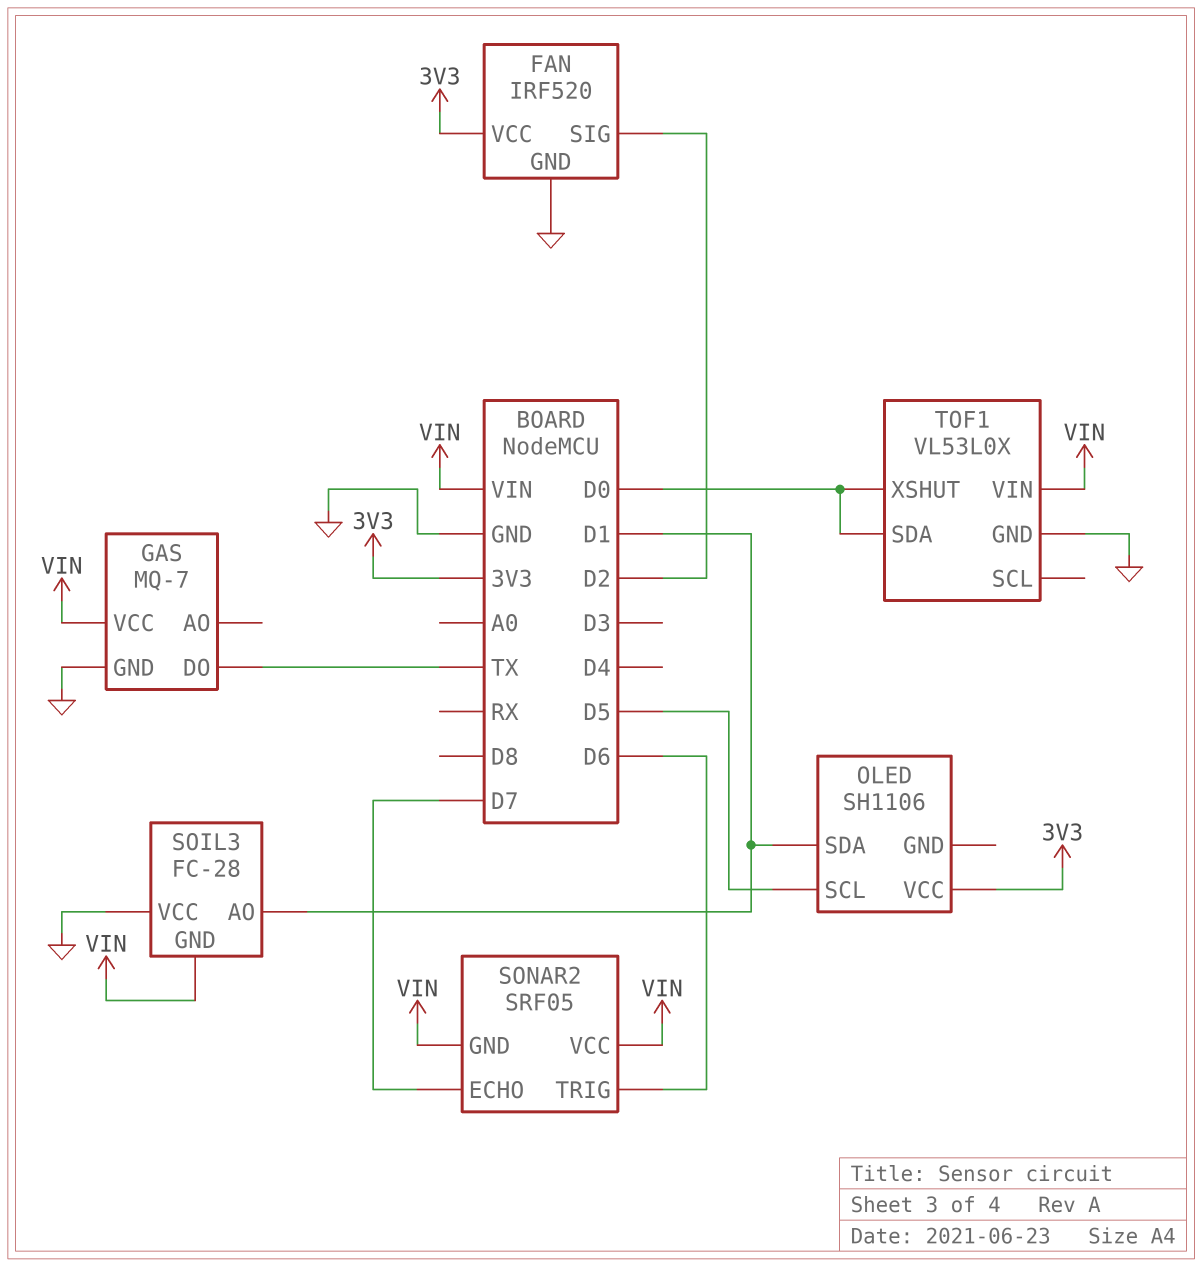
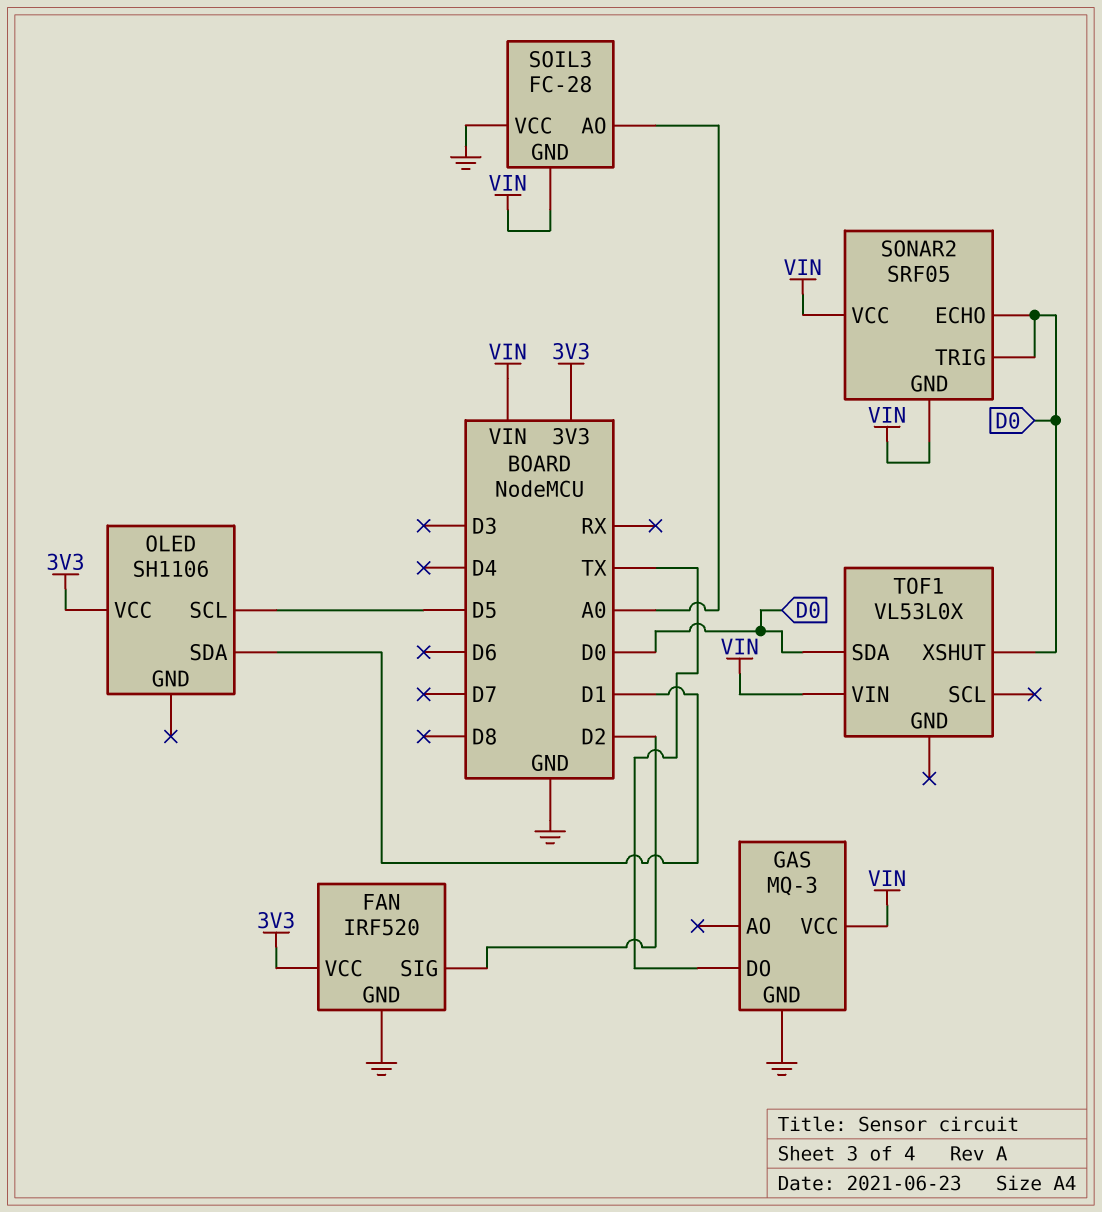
GAS: MQ-7 -> MQ-3
SOIL3 pin AO: D1 -> A0
SONAR2 pin ECHO: D7 -> D0
SONAR2 pin TRIG: D6 -> D0
TOF1 pin GND: GND -> none

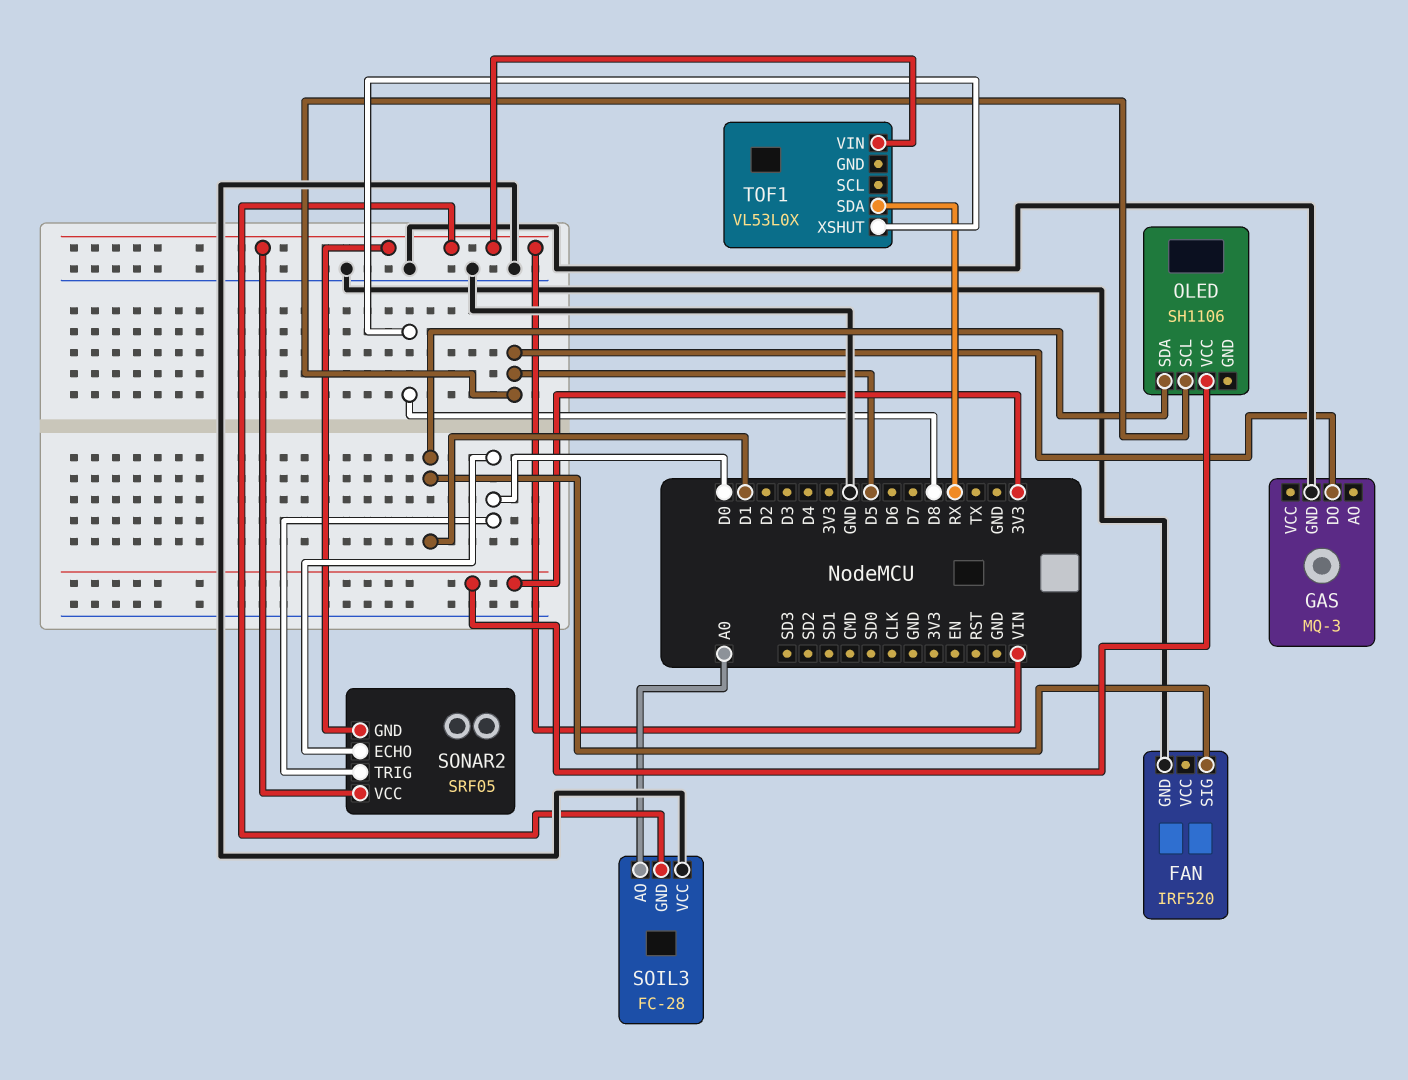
FAN pin SIG: D2 -> D1
FAN pin VCC: 3V3 -> none
GAS pin DO: TX -> D5
GAS pin VCC: VIN -> none
TOF1 pin SDA: D0 -> RX
TOF1 pin XSHUT: D0 -> D8

